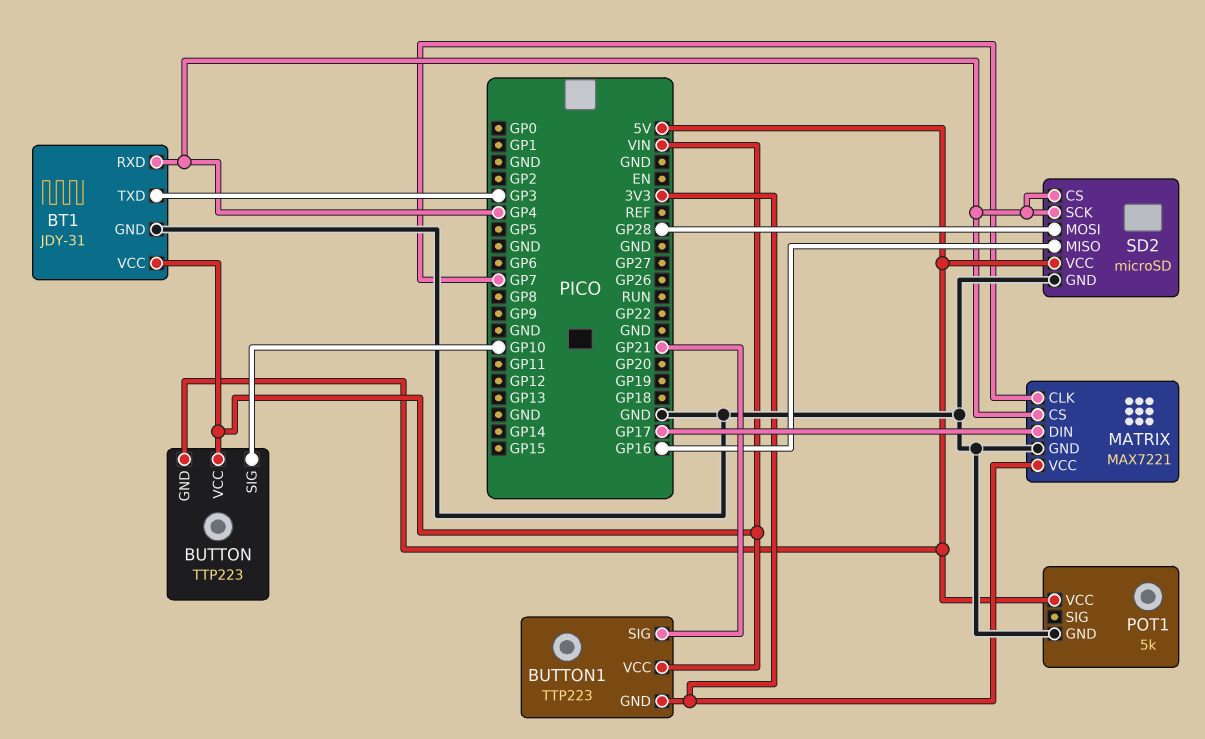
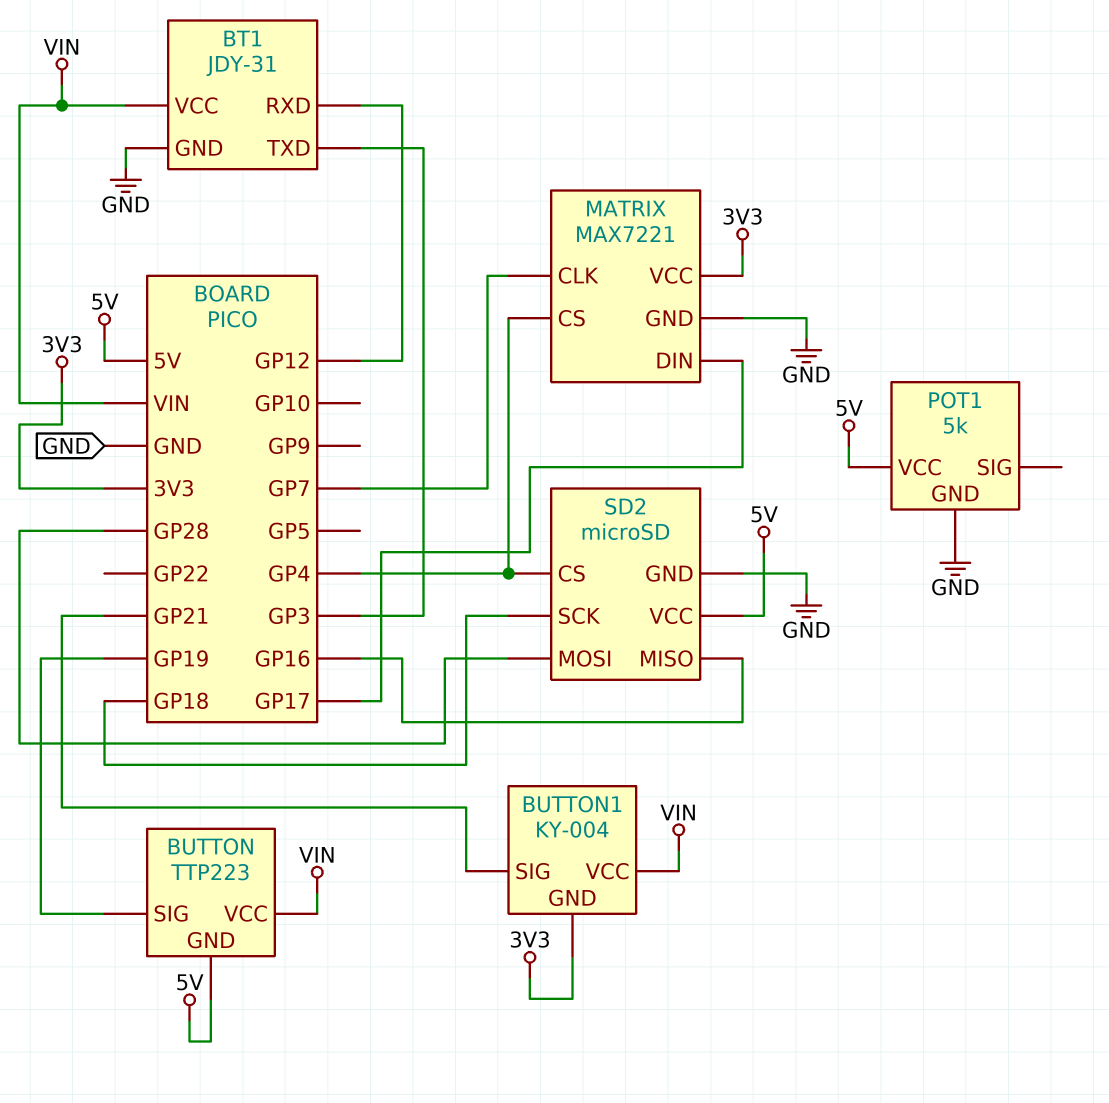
BT1 pin RXD: GP4 -> GP12
BUTTON pin SIG: GP10 -> GP19
BUTTON1: TTP223 -> KY-004
SD2 pin SCK: GP4 -> GP18

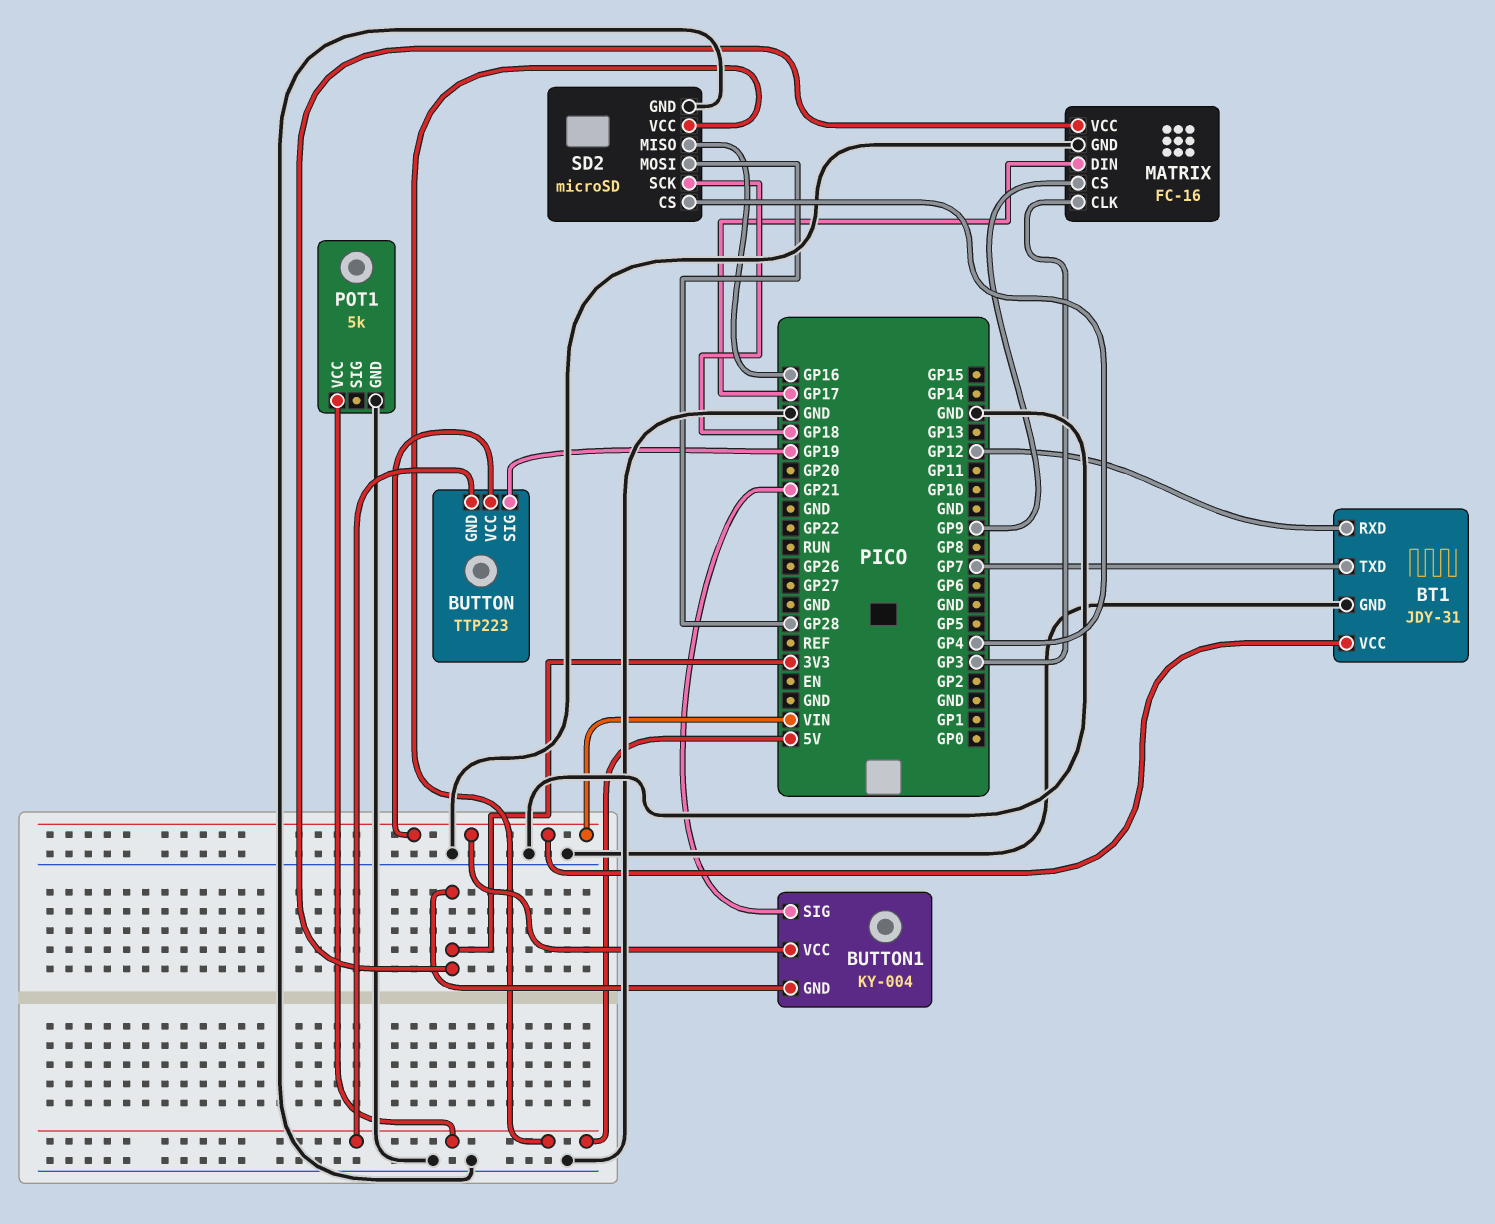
BT1 pin TXD: GP3 -> GP7
MATRIX: MAX7221 -> FC-16
MATRIX pin CLK: GP7 -> GP3
MATRIX pin CS: GP4 -> GP9

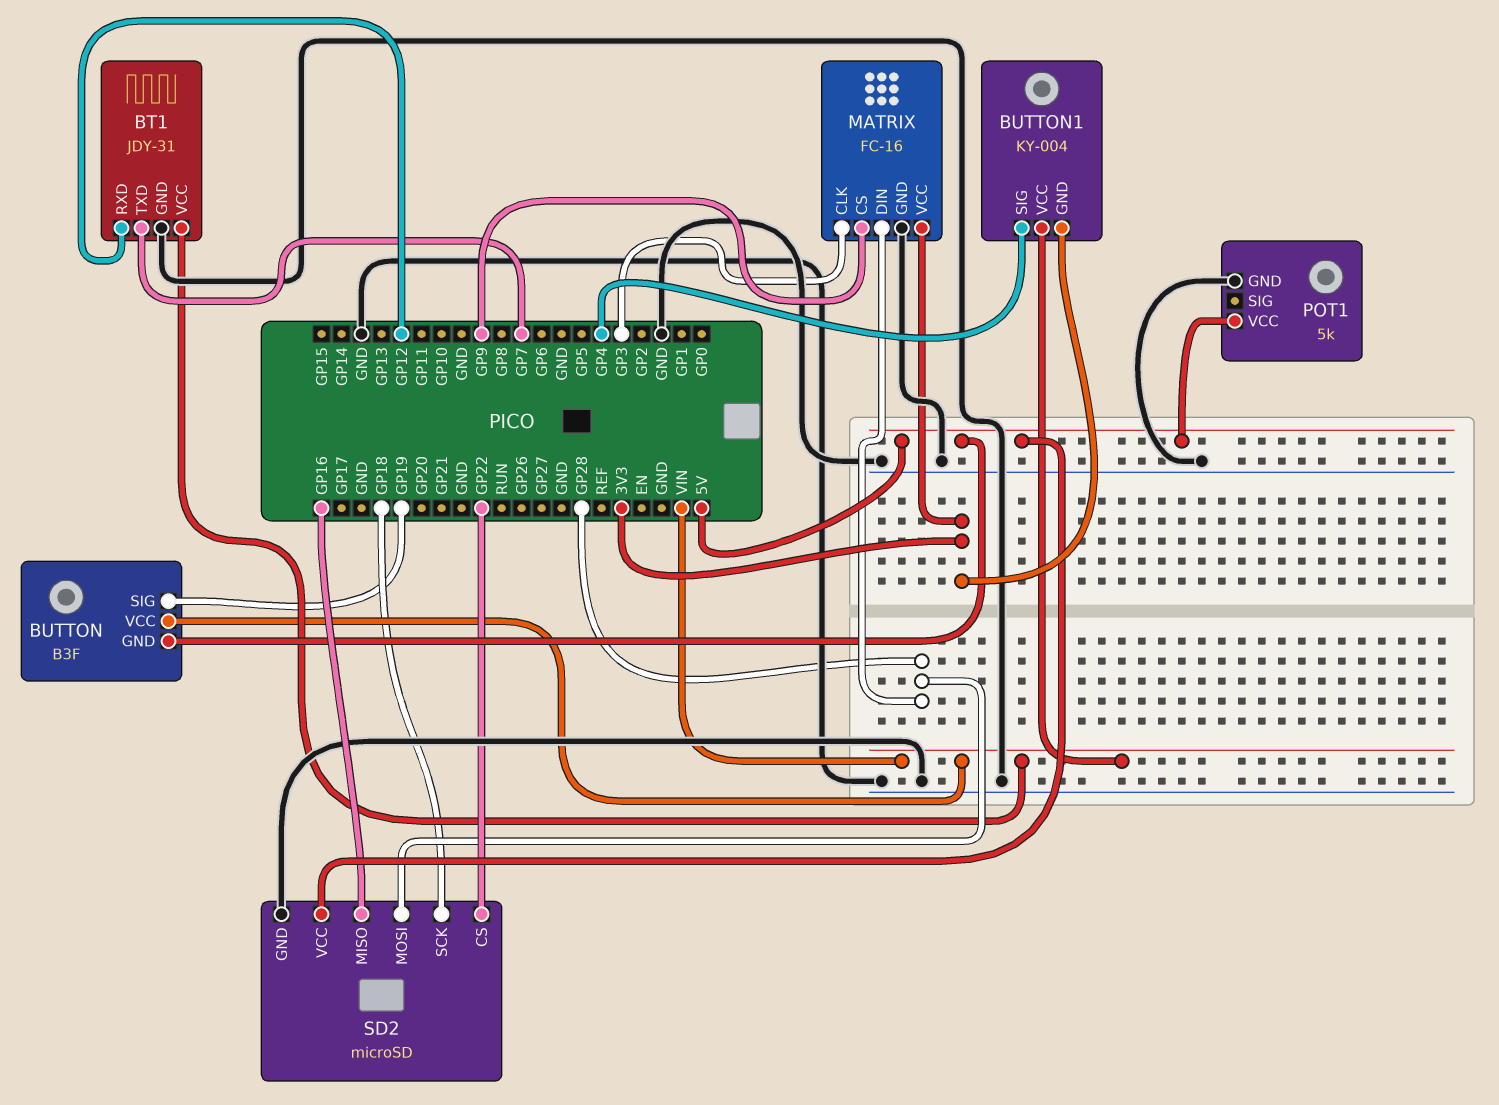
BUTTON: TTP223 -> B3F
BUTTON1 pin SIG: GP21 -> GP4
MATRIX pin DIN: GP17 -> GP28
SD2 pin CS: GP4 -> GP22

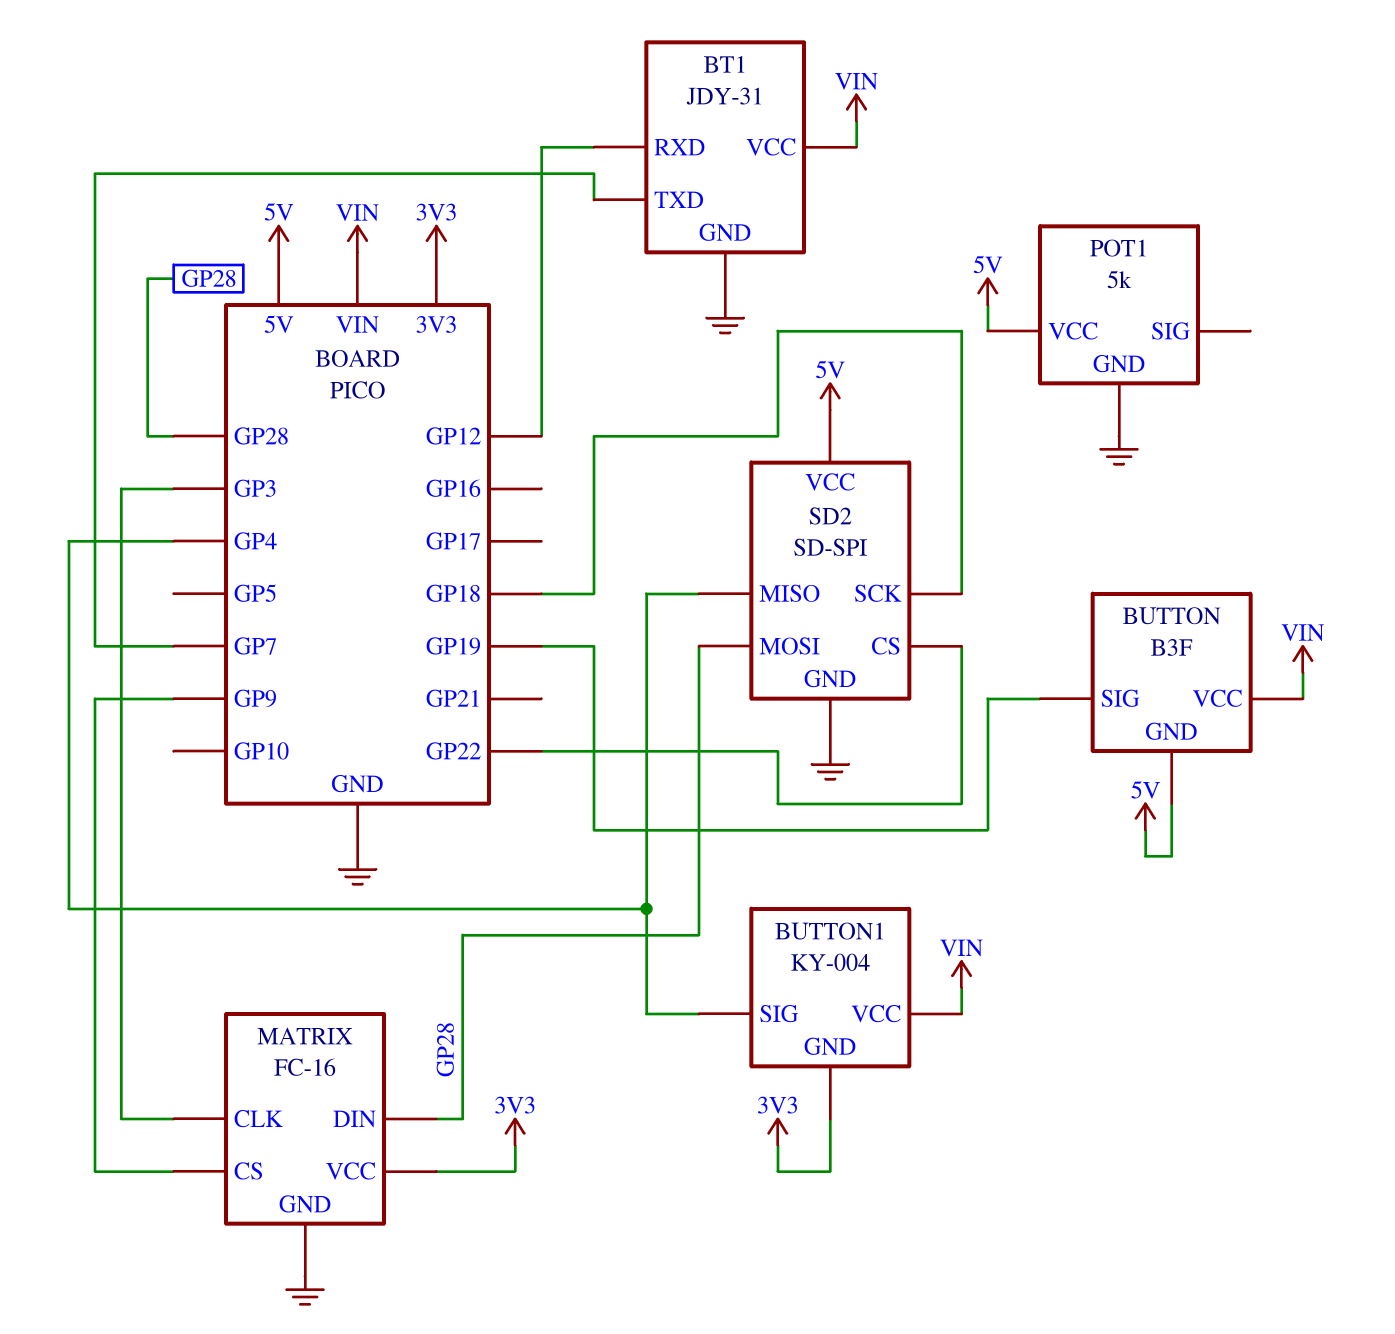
SD2: microSD -> SD-SPI
SD2 pin MISO: GP16 -> GP4

